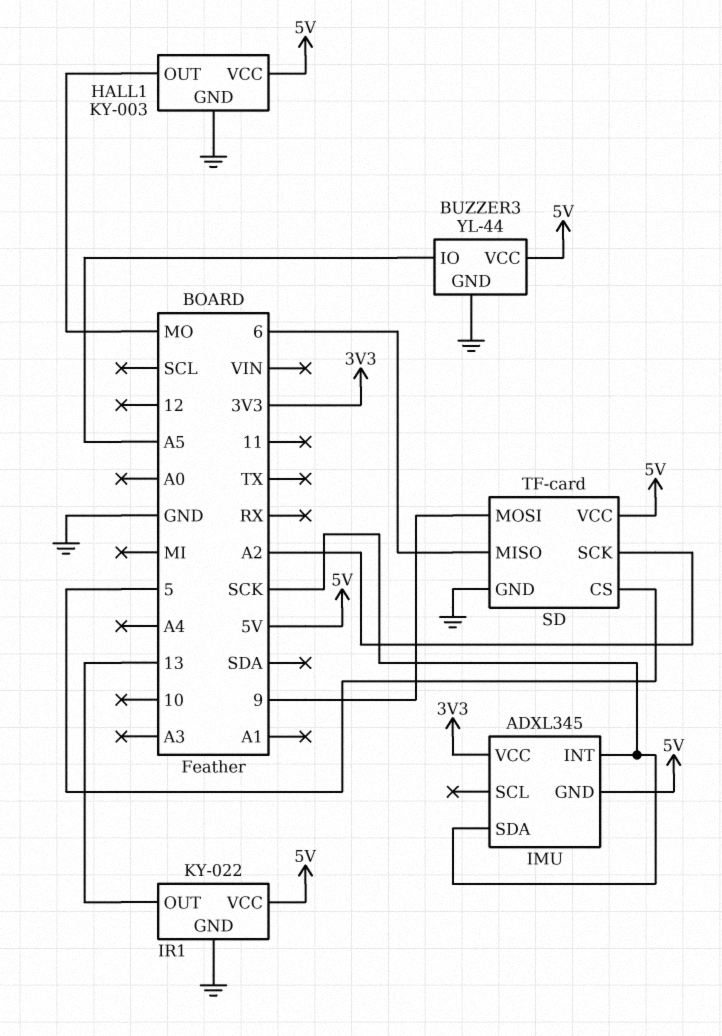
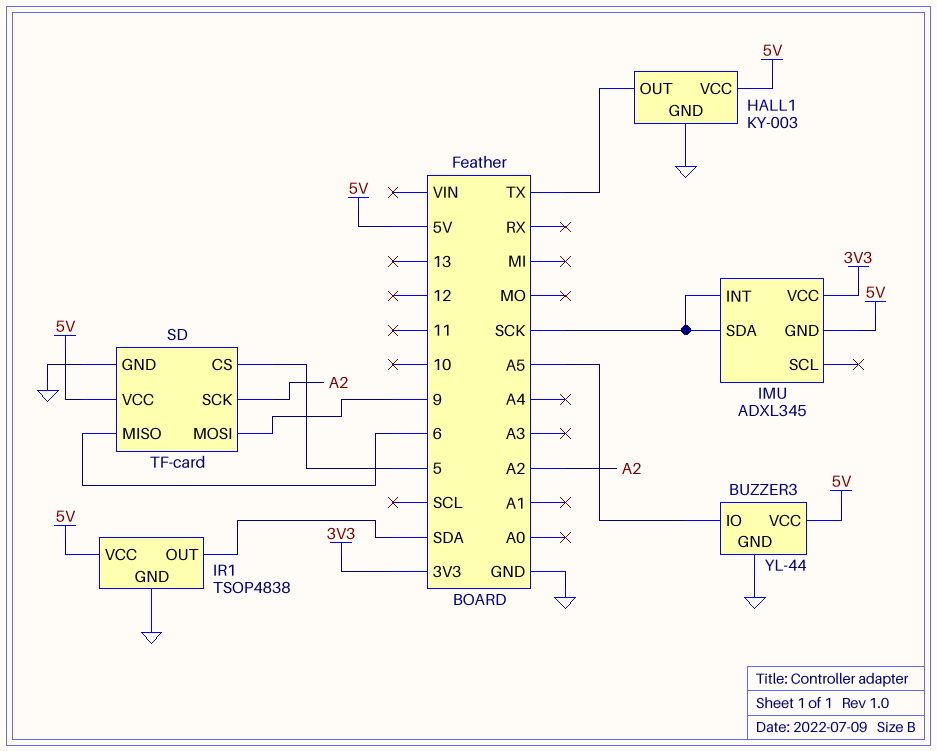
HALL1 pin OUT: MO -> TX
IR1: KY-022 -> TSOP4838
IR1 pin OUT: 13 -> SDA

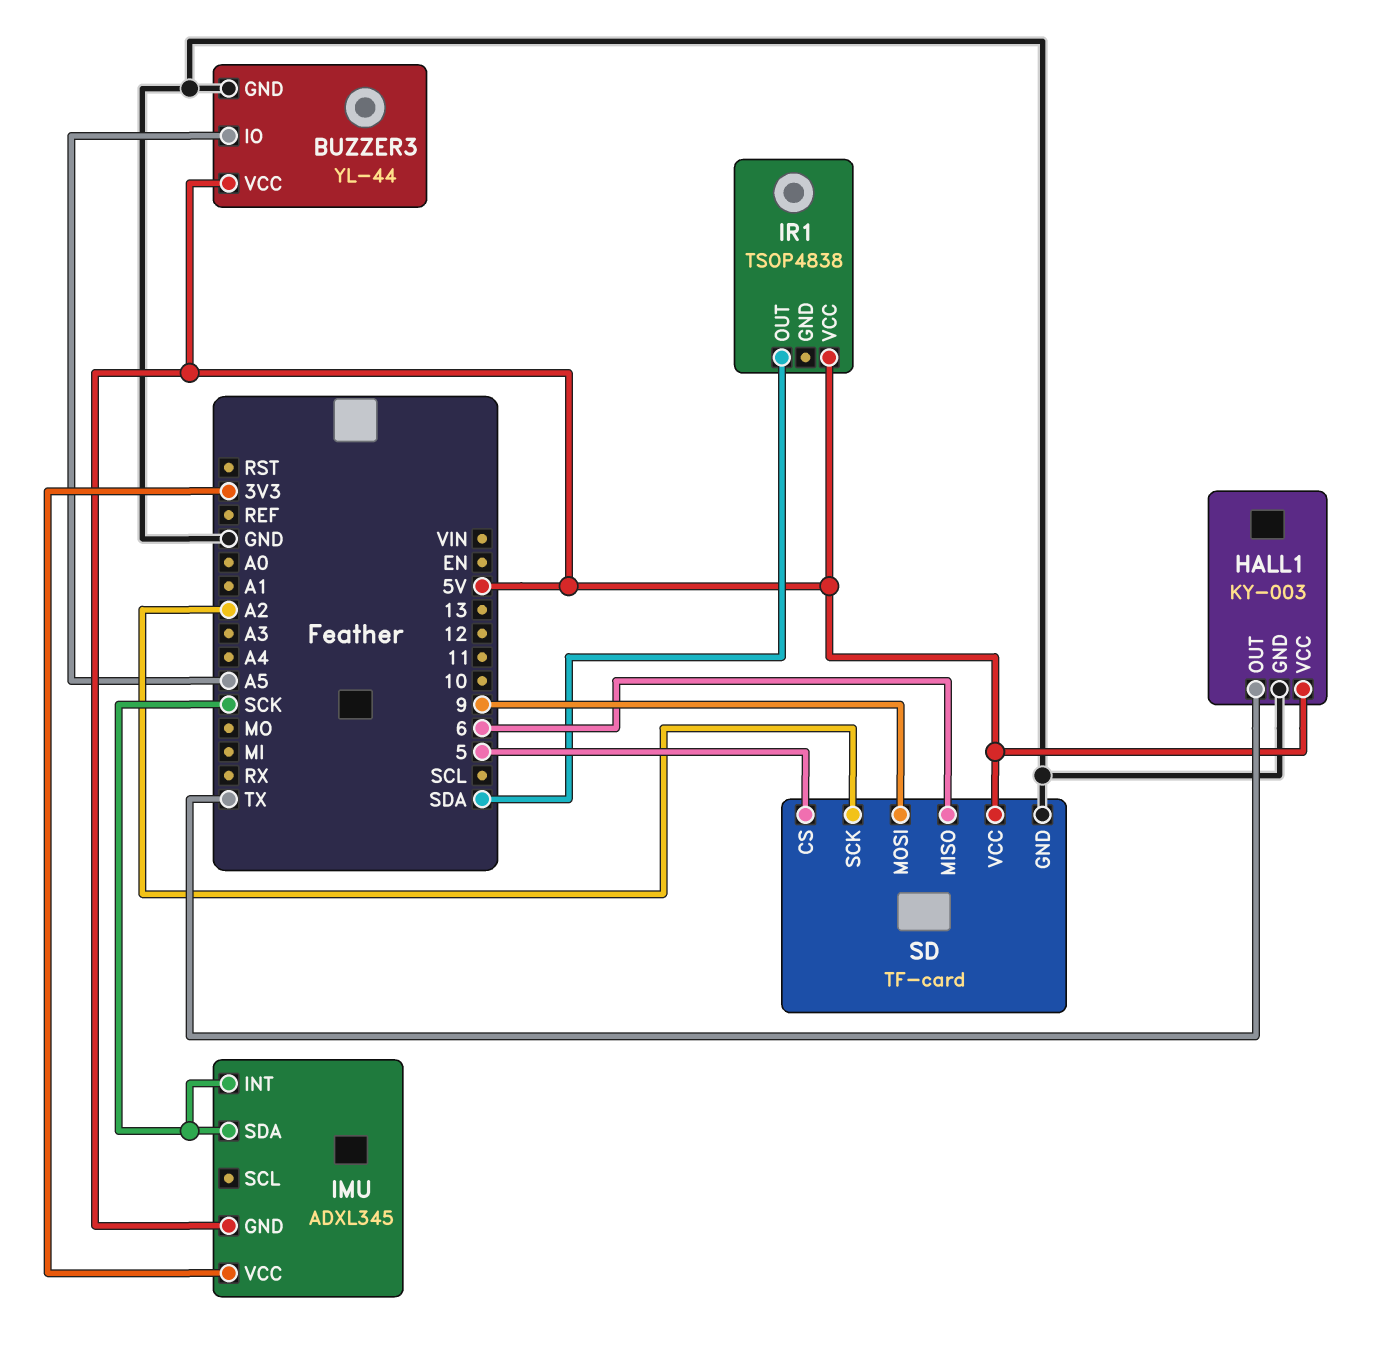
IR1 pin GND: GND -> none

